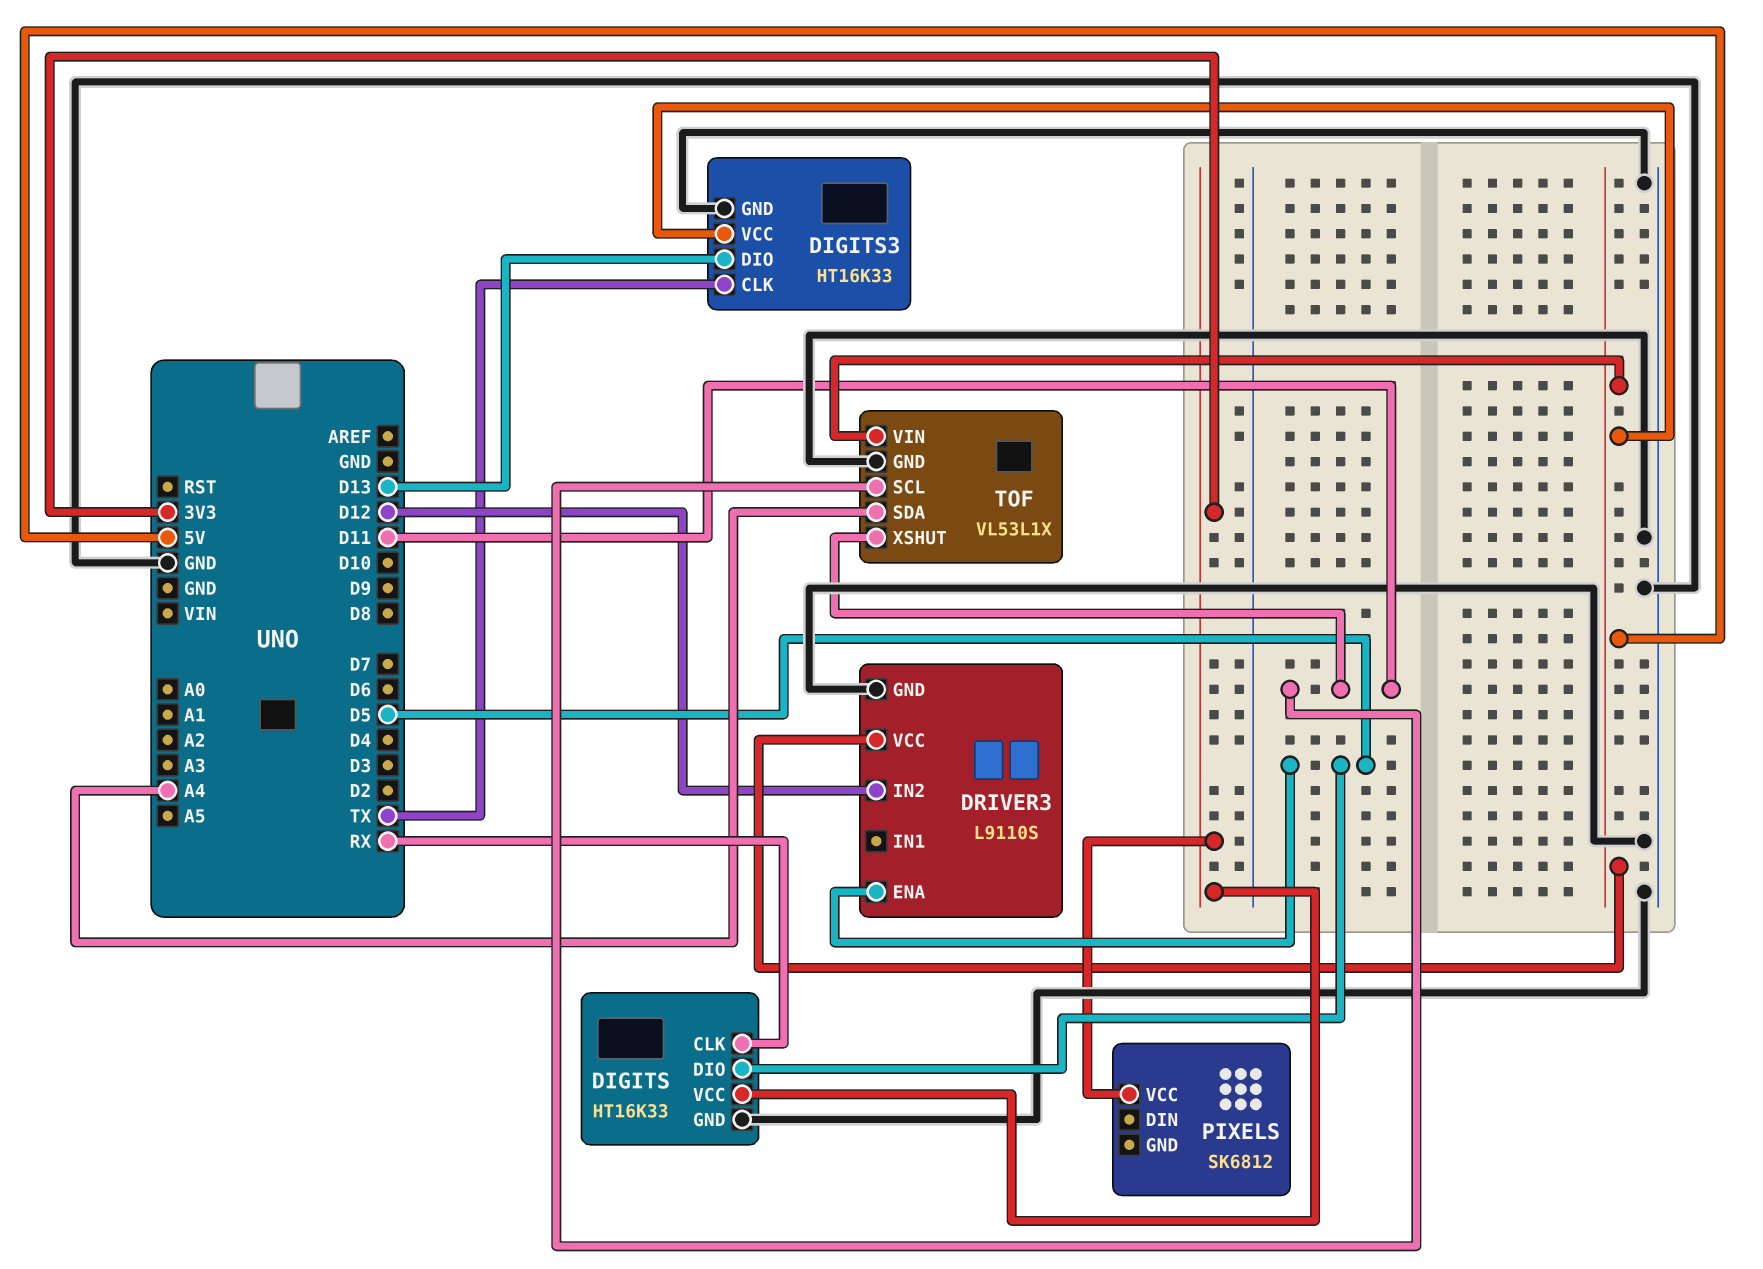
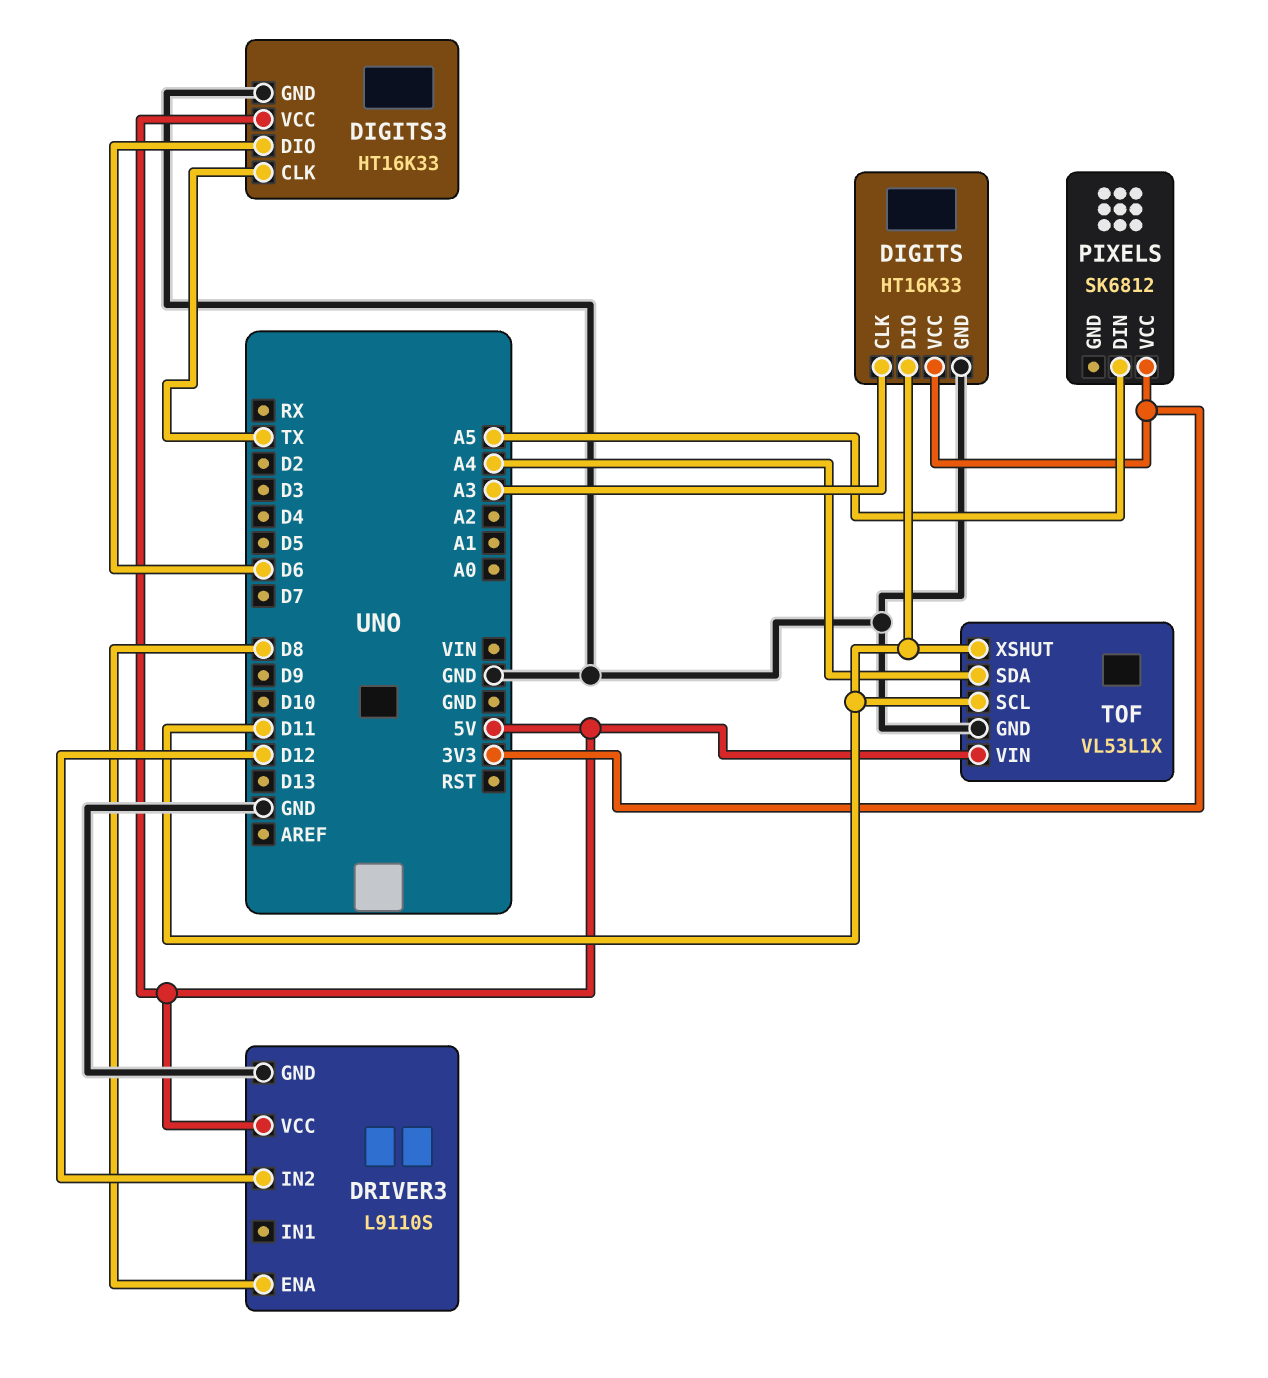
DIGITS pin CLK: RX -> A3
DIGITS pin DIO: D5 -> D11
DIGITS3 pin DIO: D13 -> D6
DRIVER3 pin ENA: D5 -> D8
PIXELS pin DIN: none -> A5

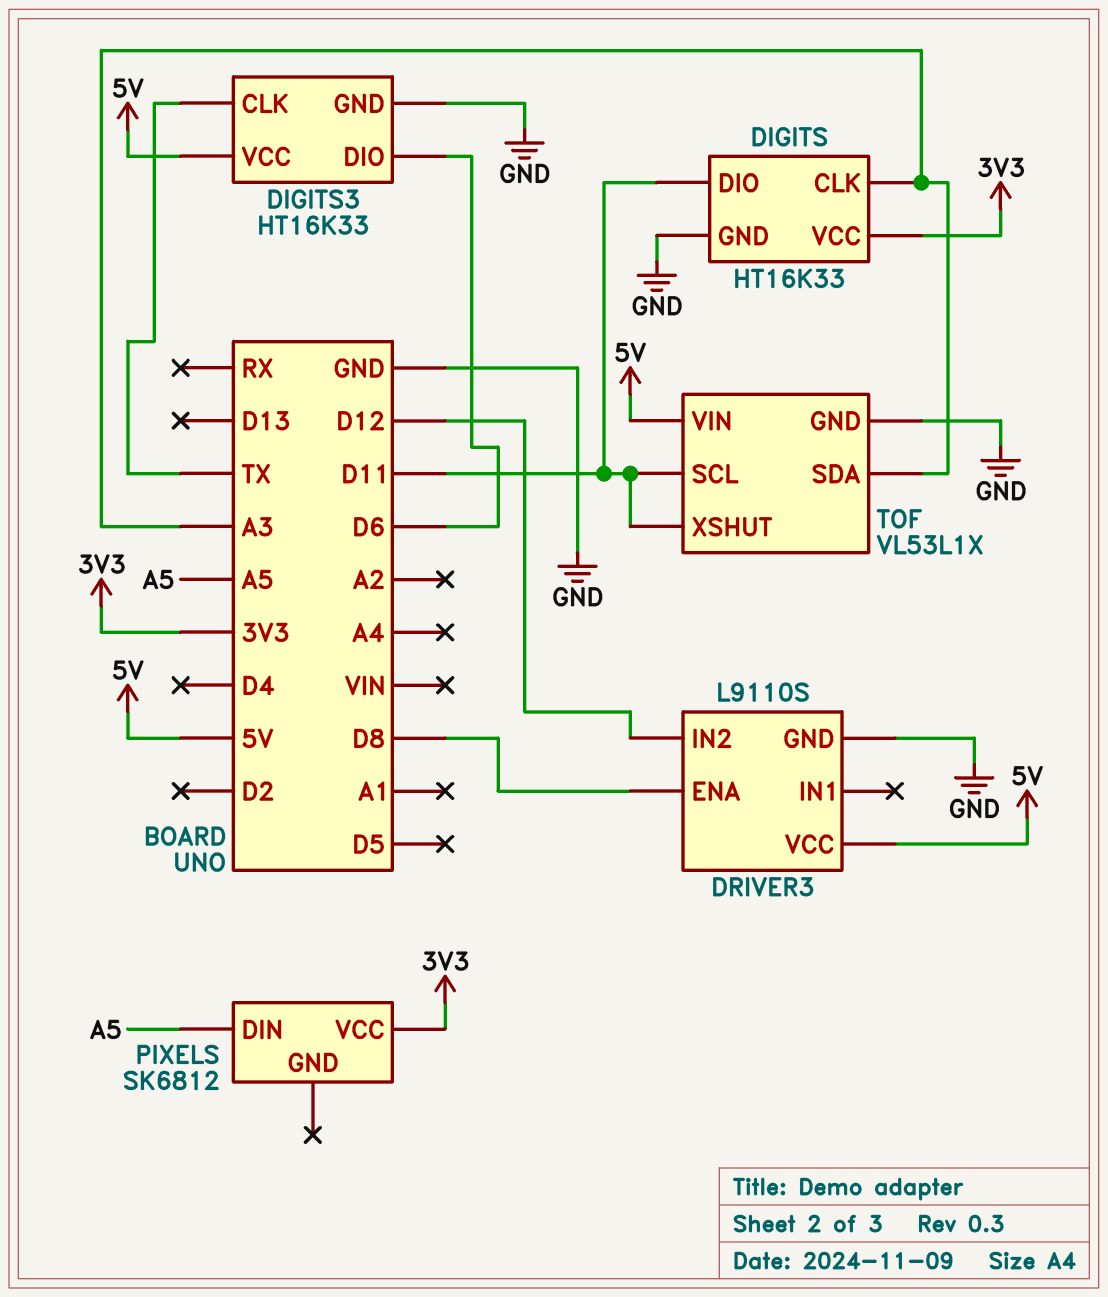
TOF pin SDA: A4 -> A3

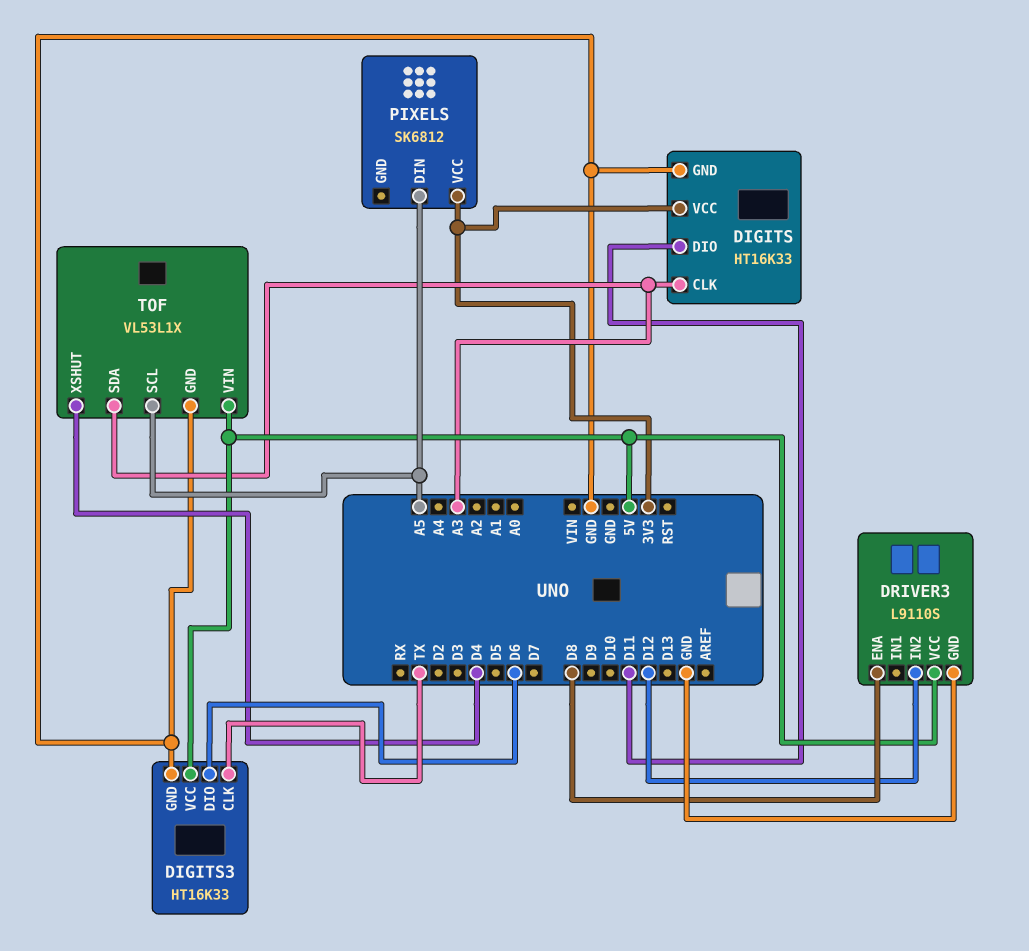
TOF pin SCL: D11 -> A5
TOF pin XSHUT: D11 -> D4

